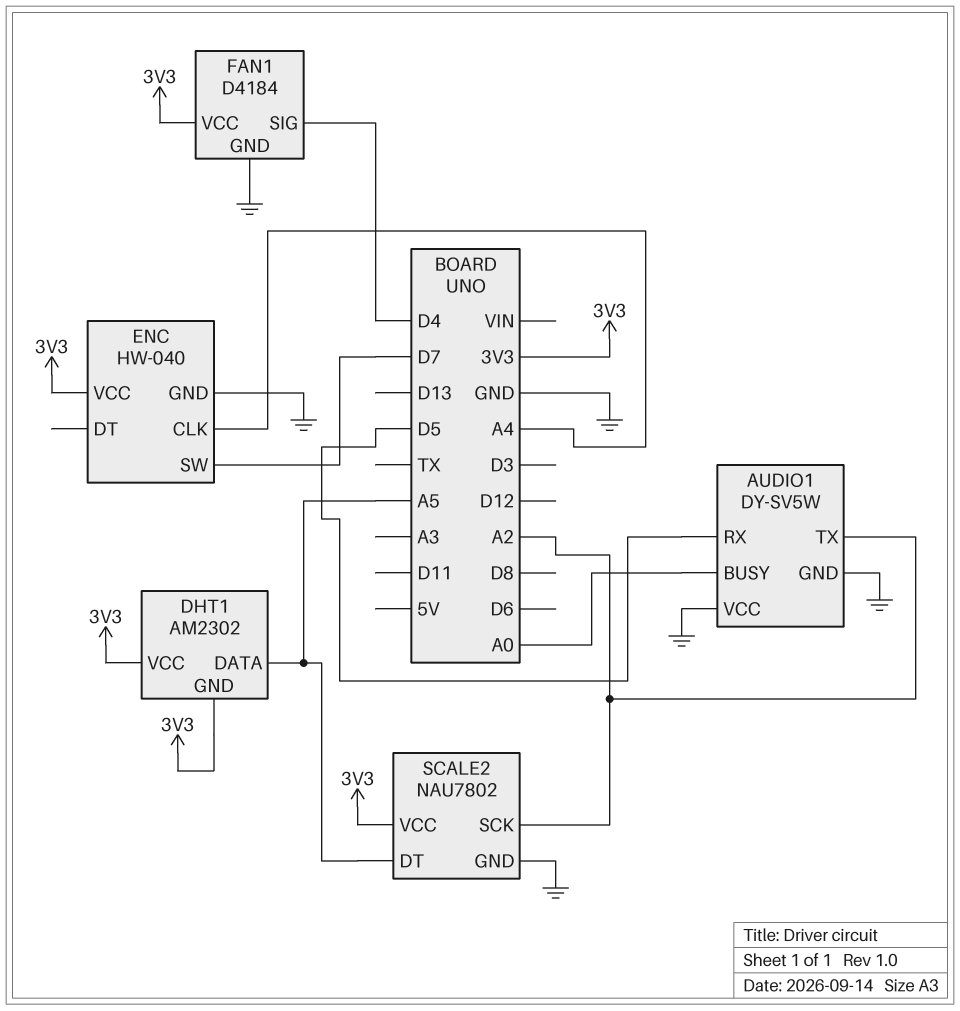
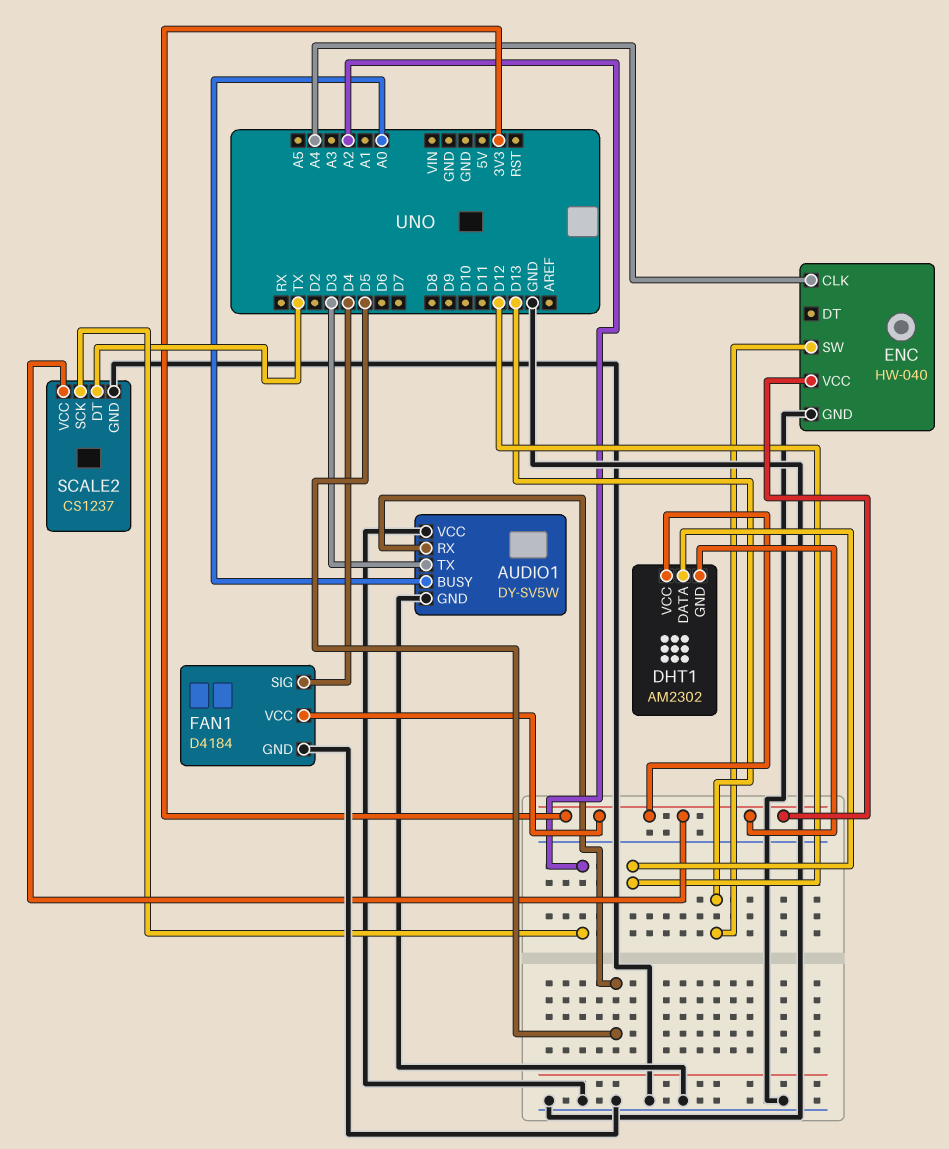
AUDIO1 pin TX: A2 -> D3
DHT1 pin DATA: A5 -> D12
ENC pin SW: D7 -> D13
SCALE2: NAU7802 -> CS1237
SCALE2 pin DT: A5 -> TX

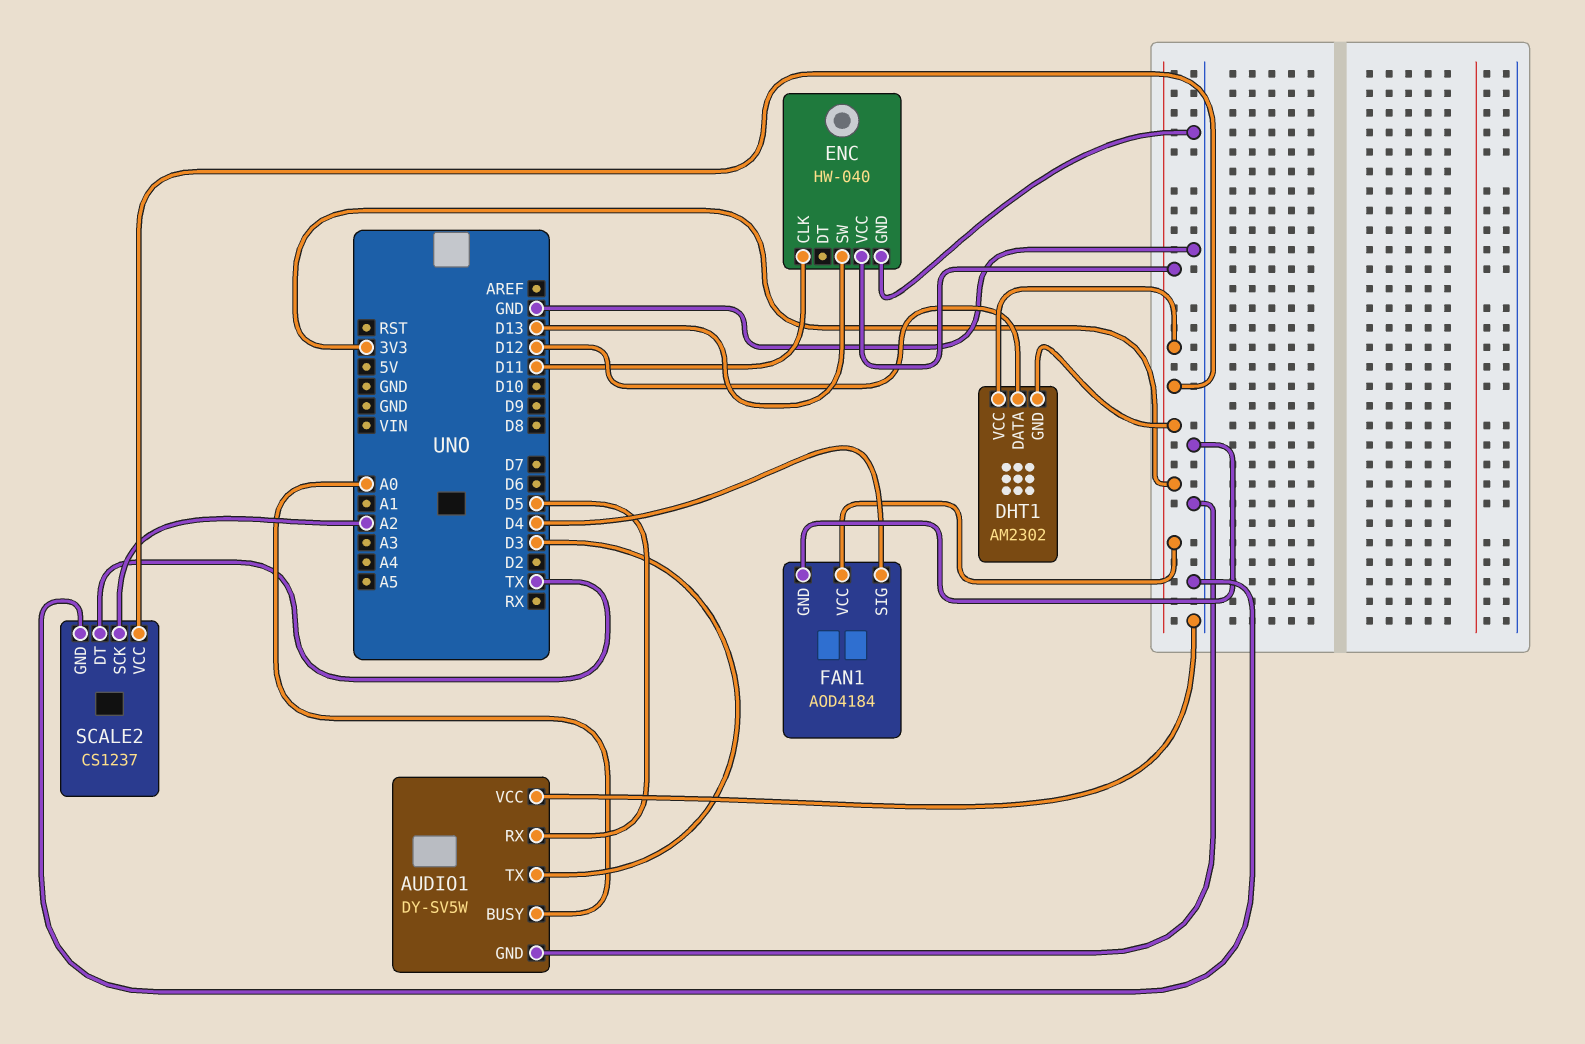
ENC pin CLK: A4 -> D11
FAN1: D4184 -> AOD4184

